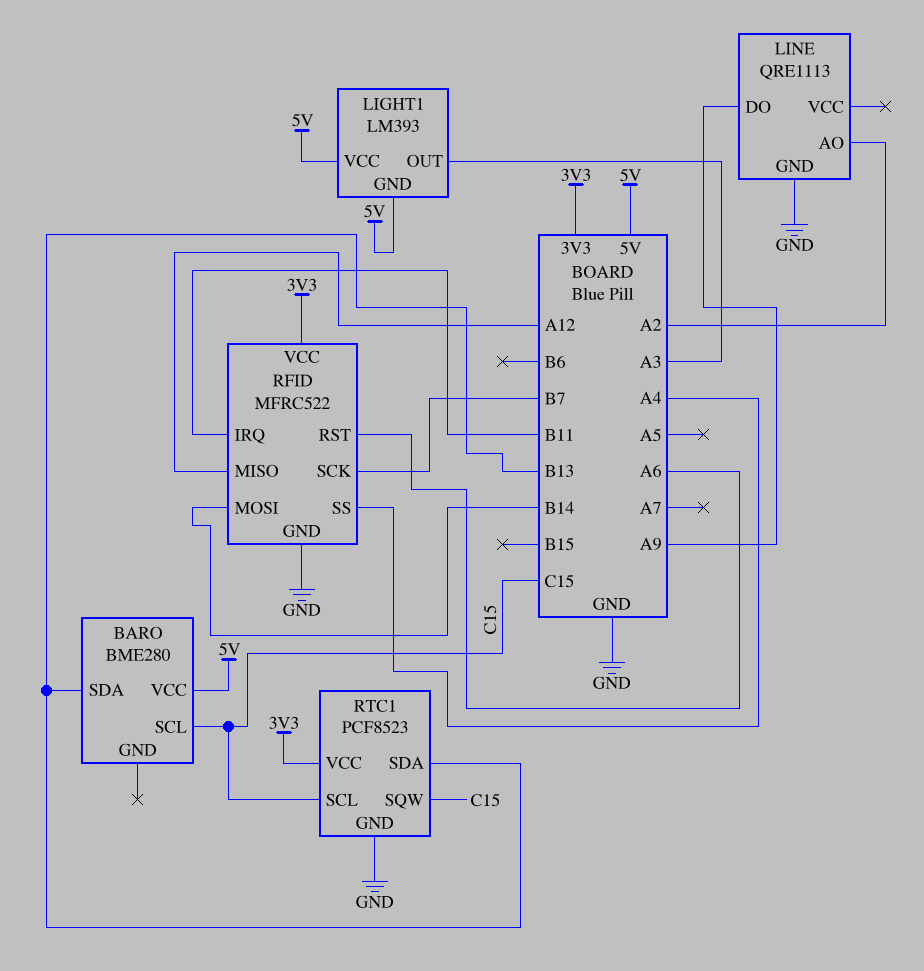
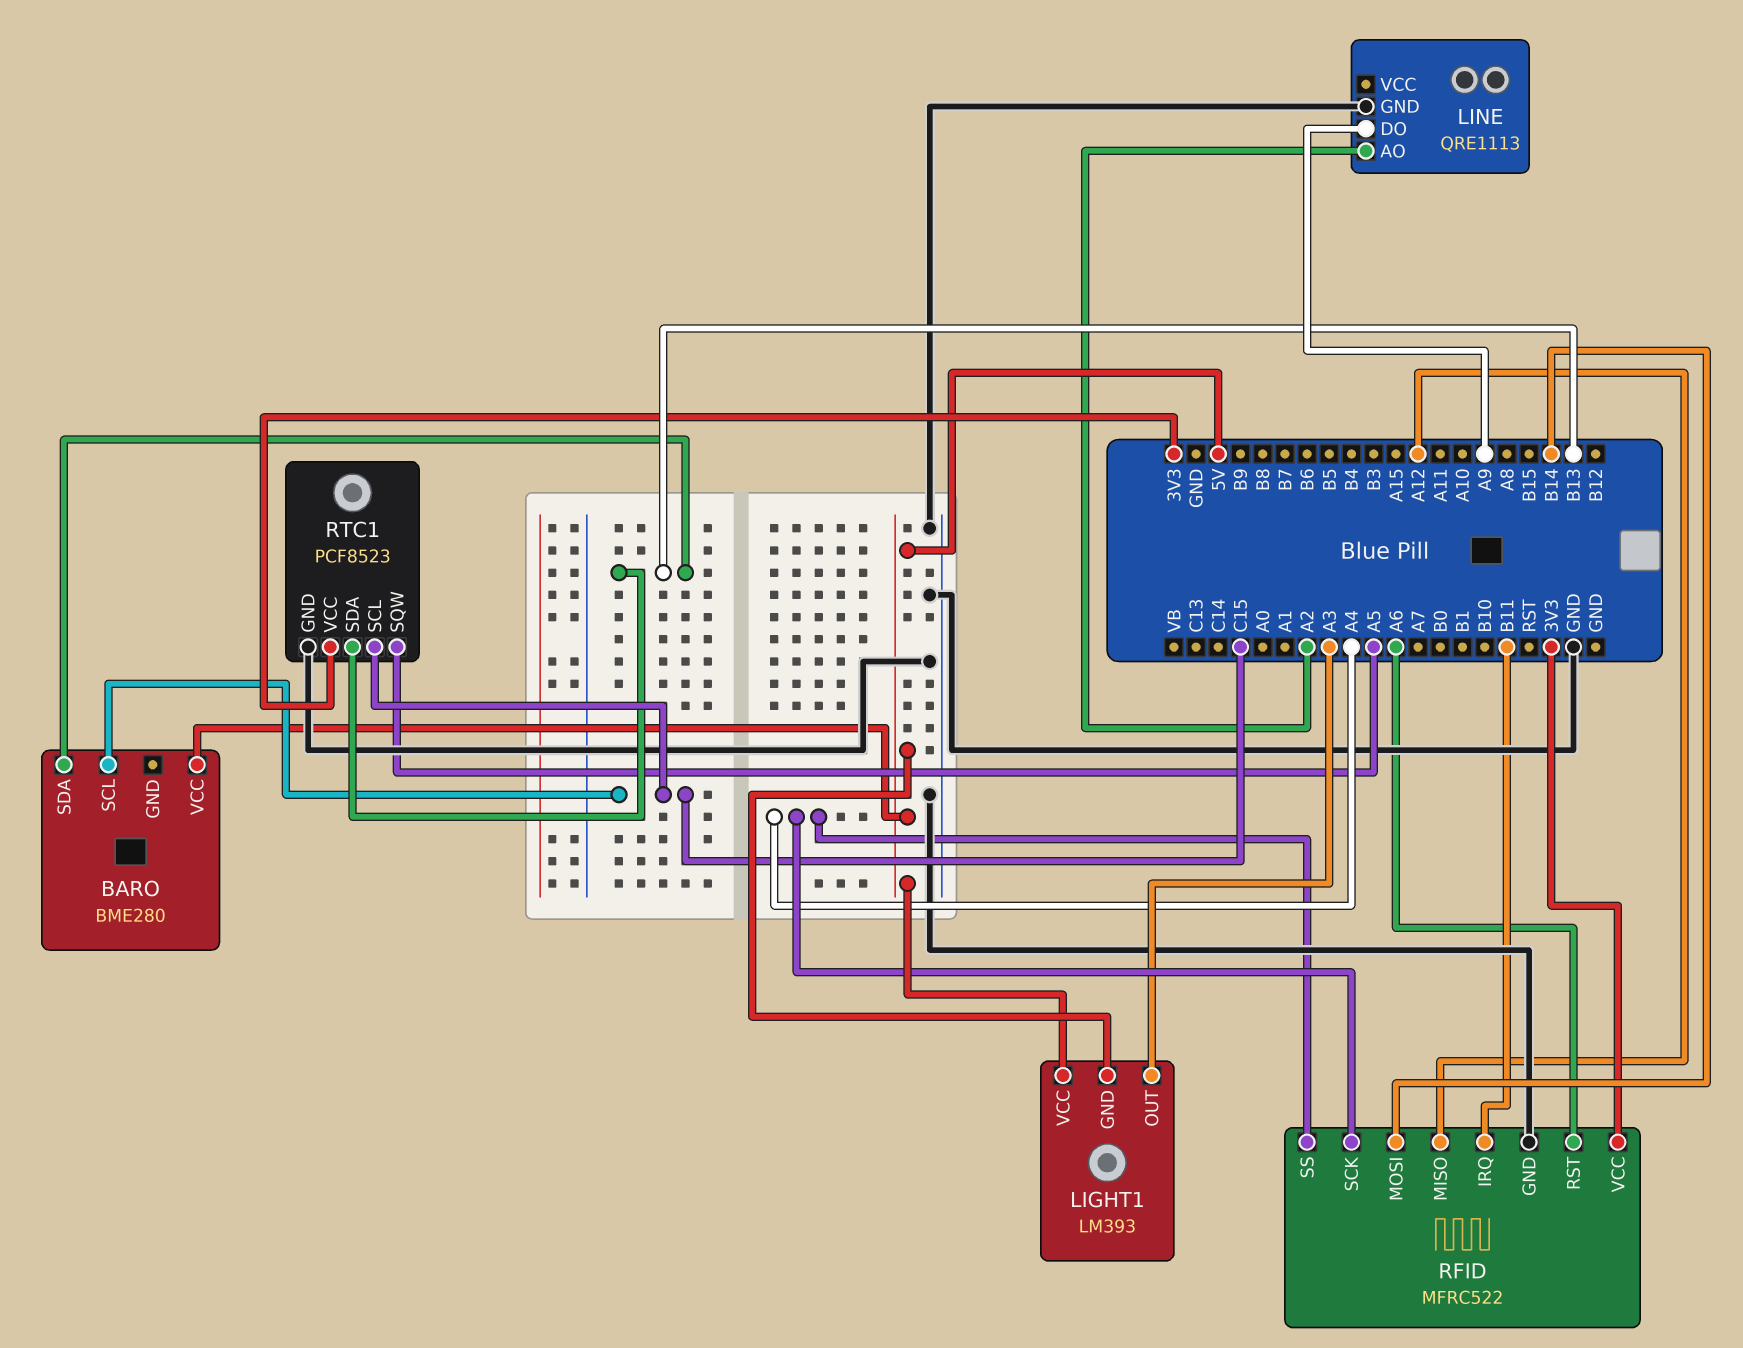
RFID pin SCK: B7 -> A4
RTC1 pin SQW: C15 -> A5

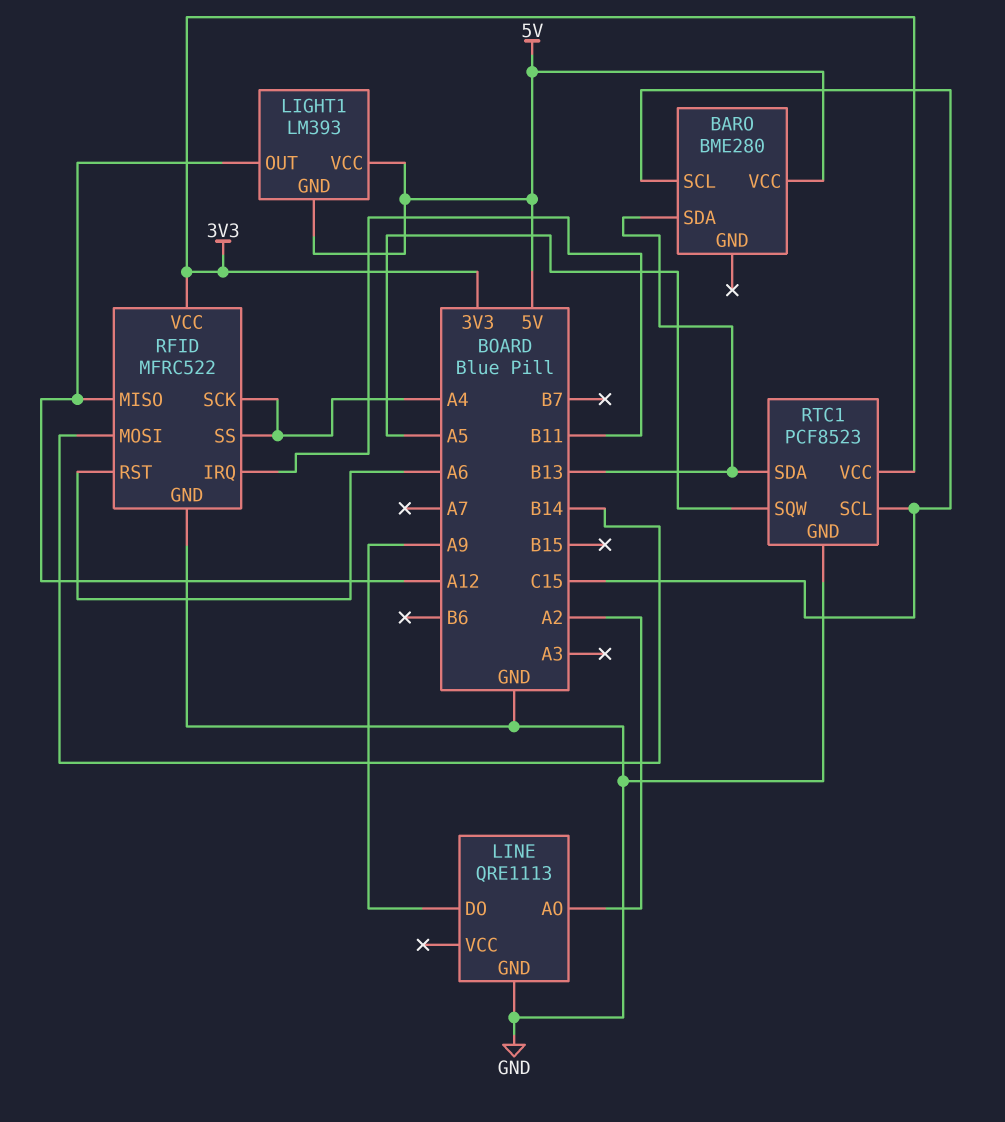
LIGHT1 pin OUT: A3 -> A12

